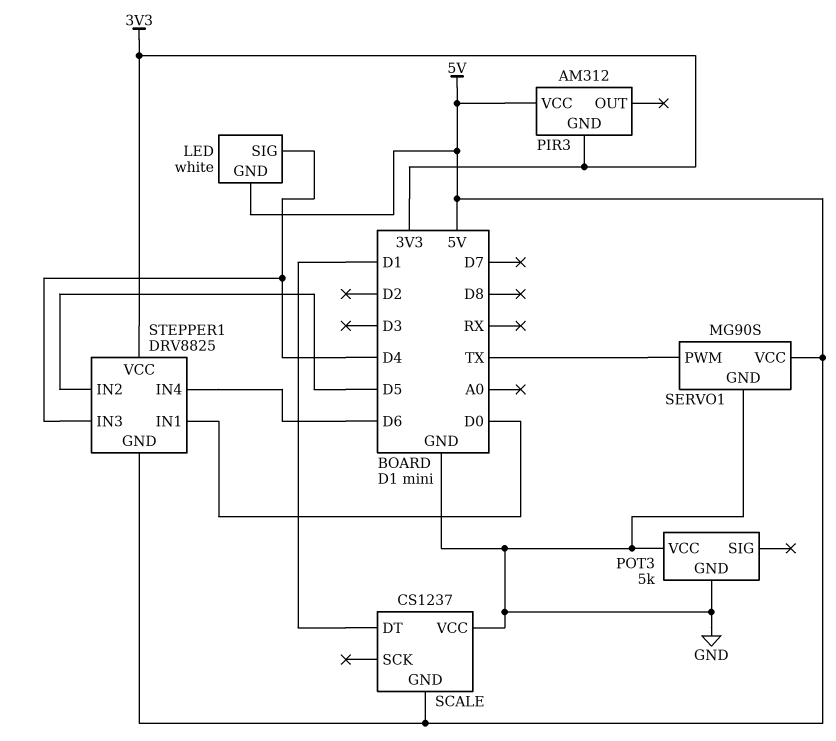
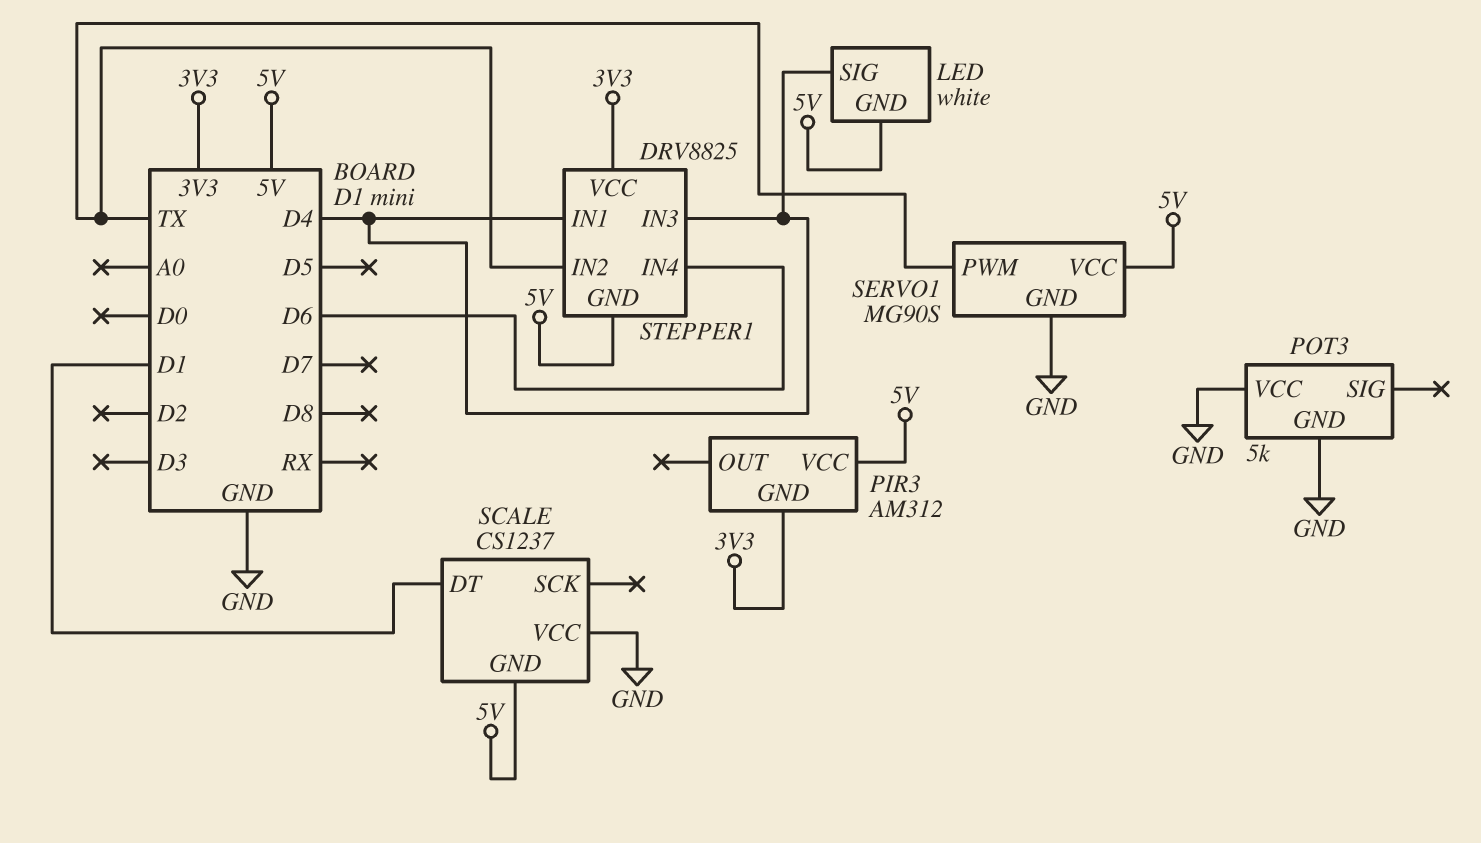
STEPPER1 pin IN1: D0 -> D4
STEPPER1 pin IN2: D5 -> TX

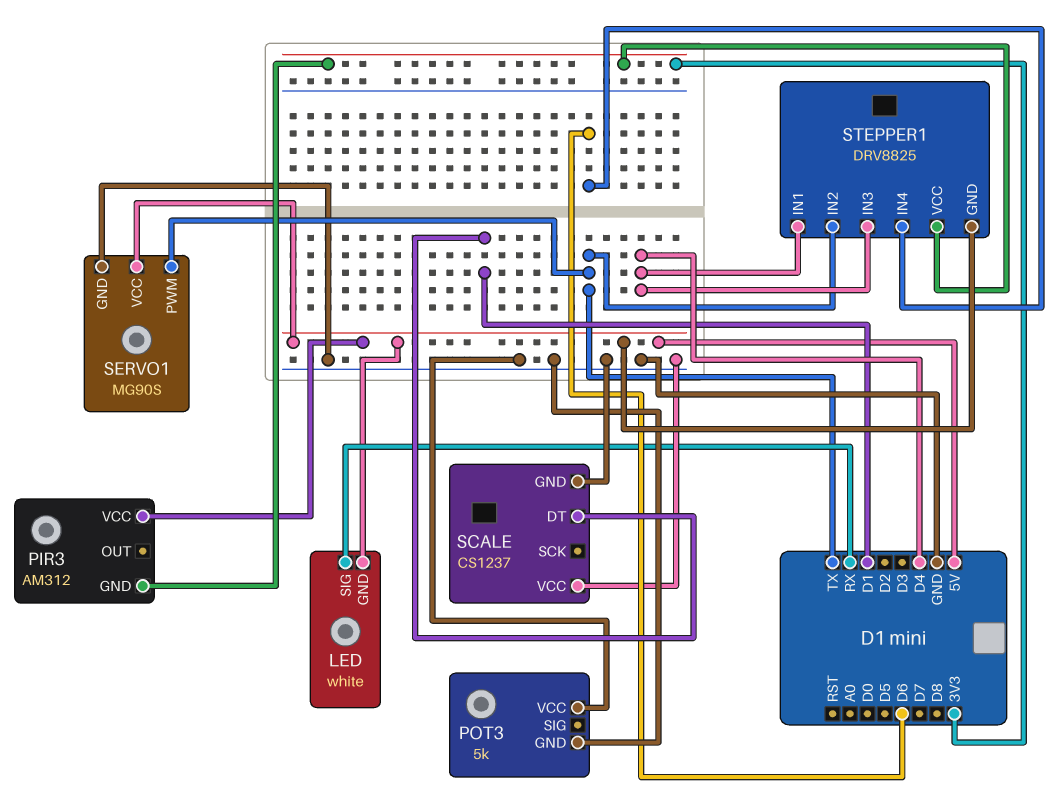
LED pin SIG: D4 -> RX
SCALE pin GND: 5V -> GND

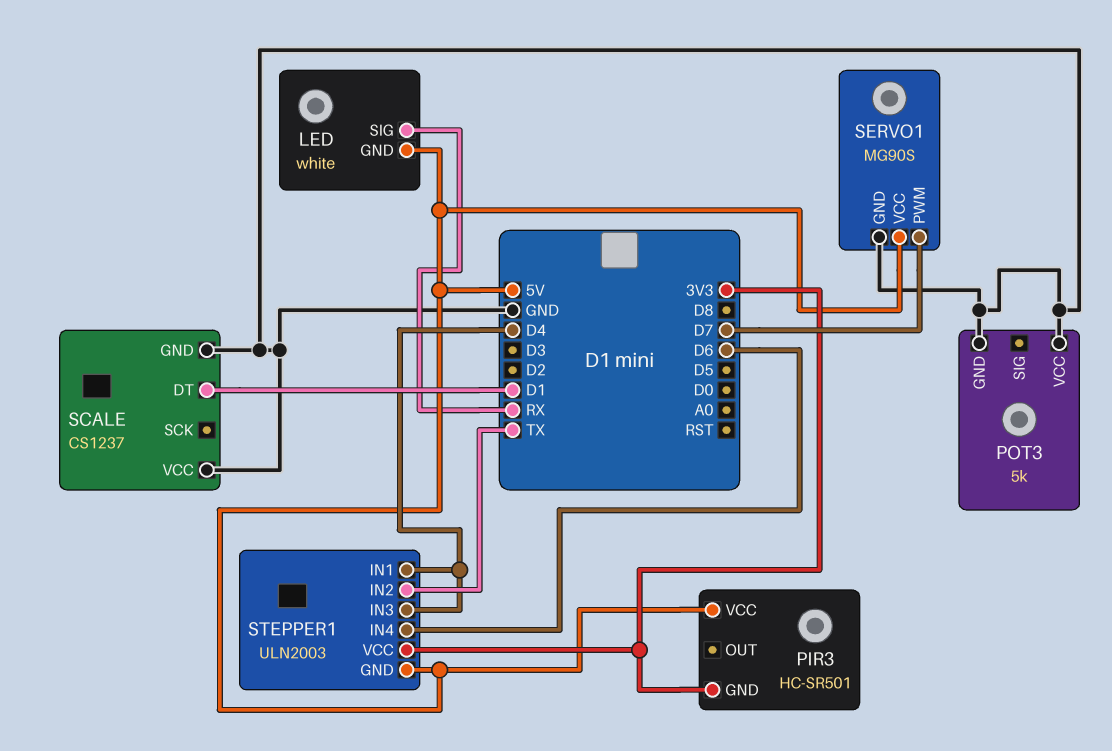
PIR3: AM312 -> HC-SR501
SERVO1 pin PWM: TX -> D7
STEPPER1: DRV8825 -> ULN2003

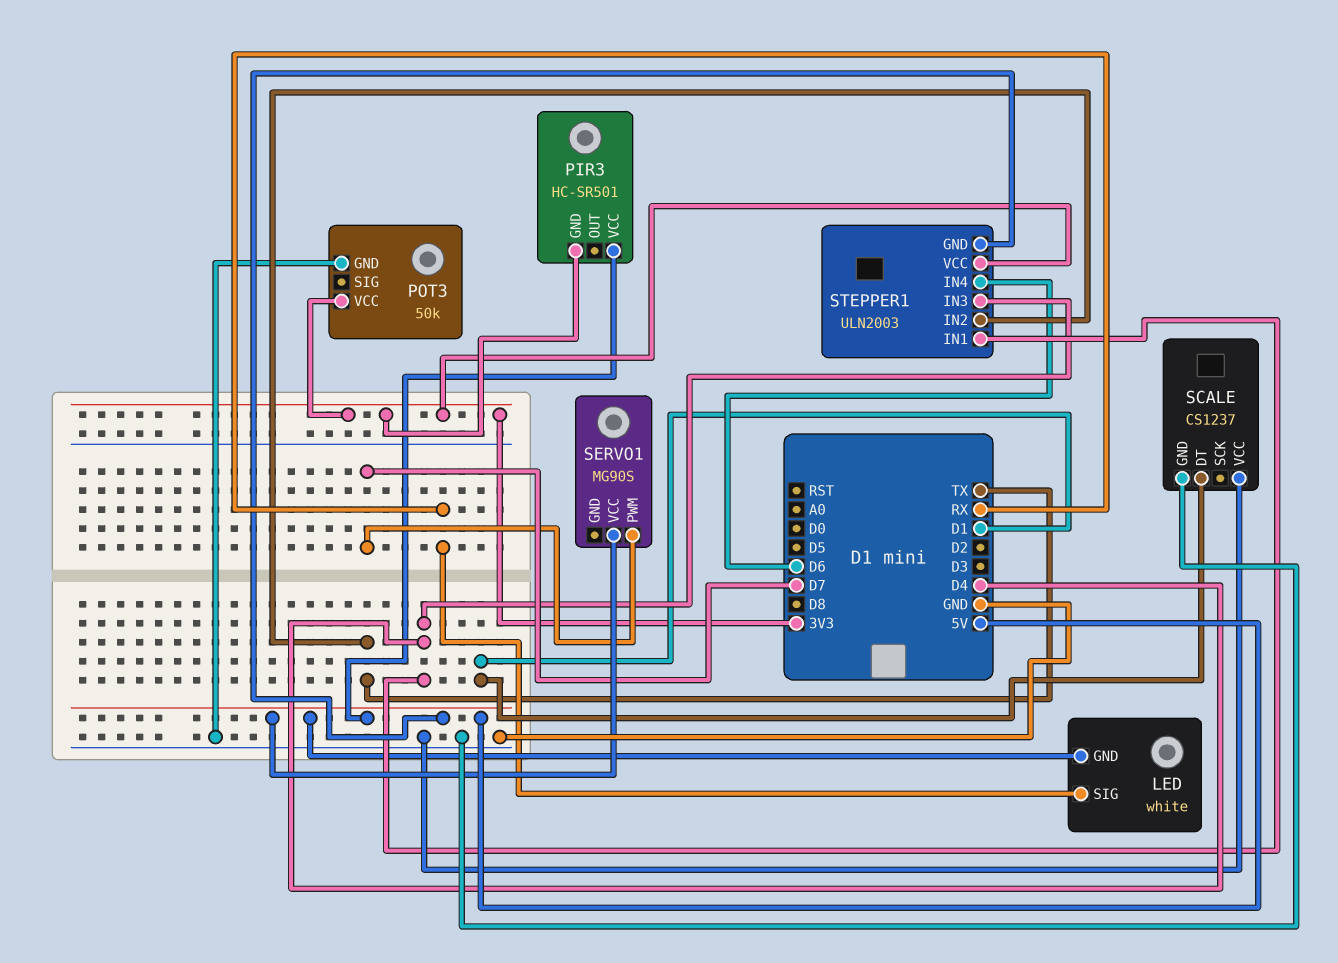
POT3: 5k -> 50k
POT3 pin VCC: GND -> 3V3
SERVO1 pin GND: GND -> none

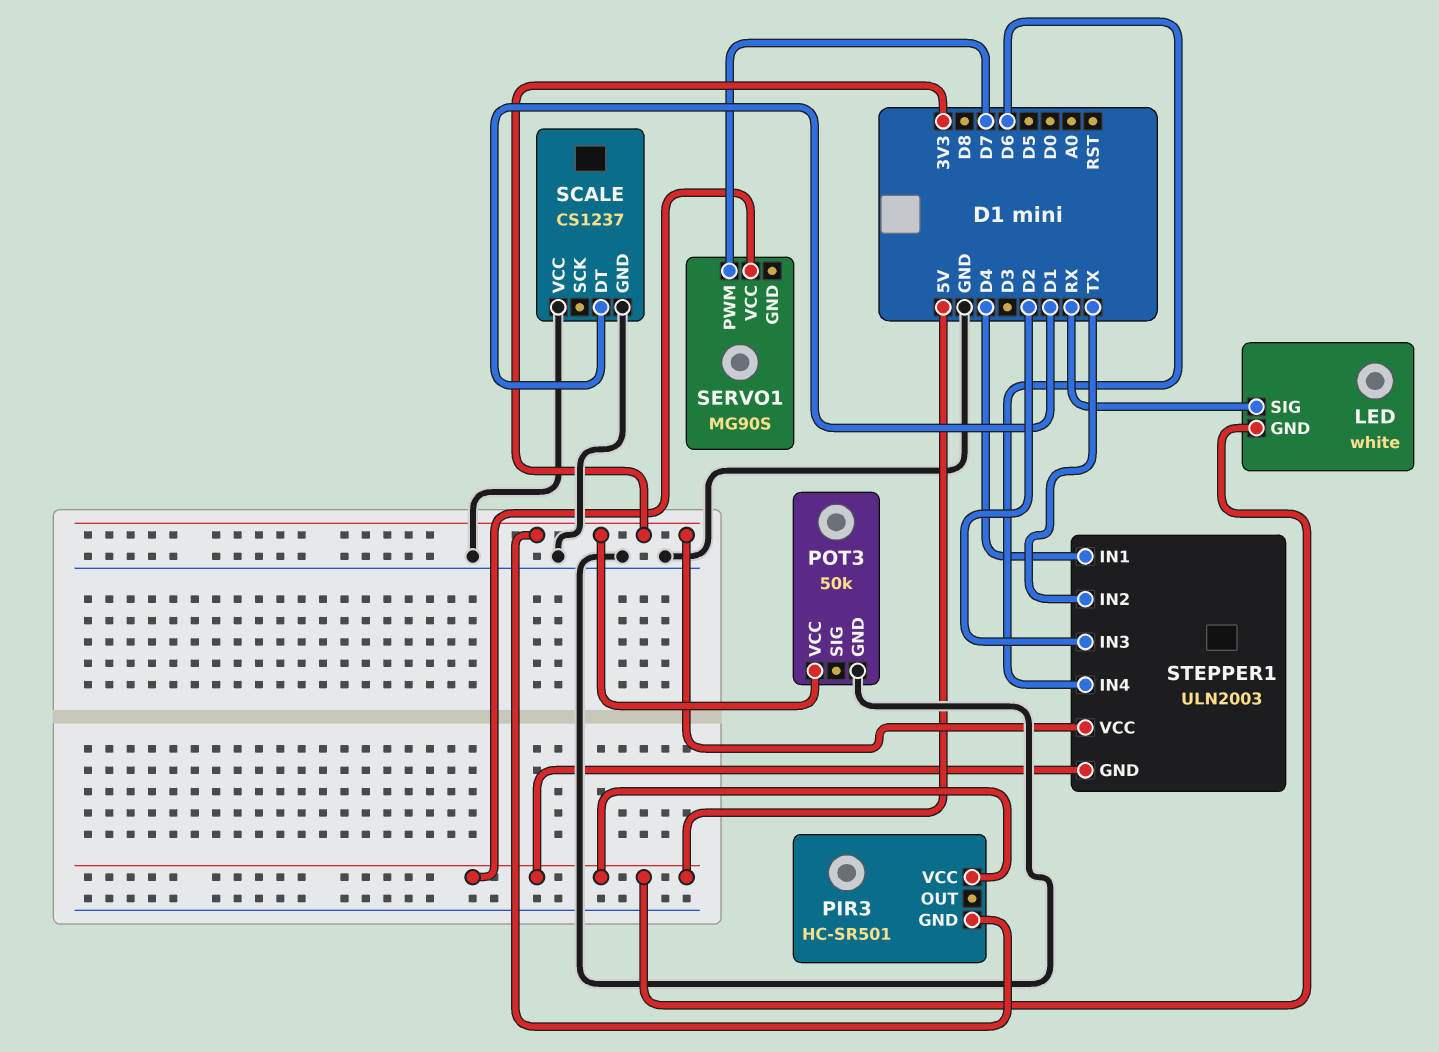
STEPPER1 pin IN3: D4 -> D2

